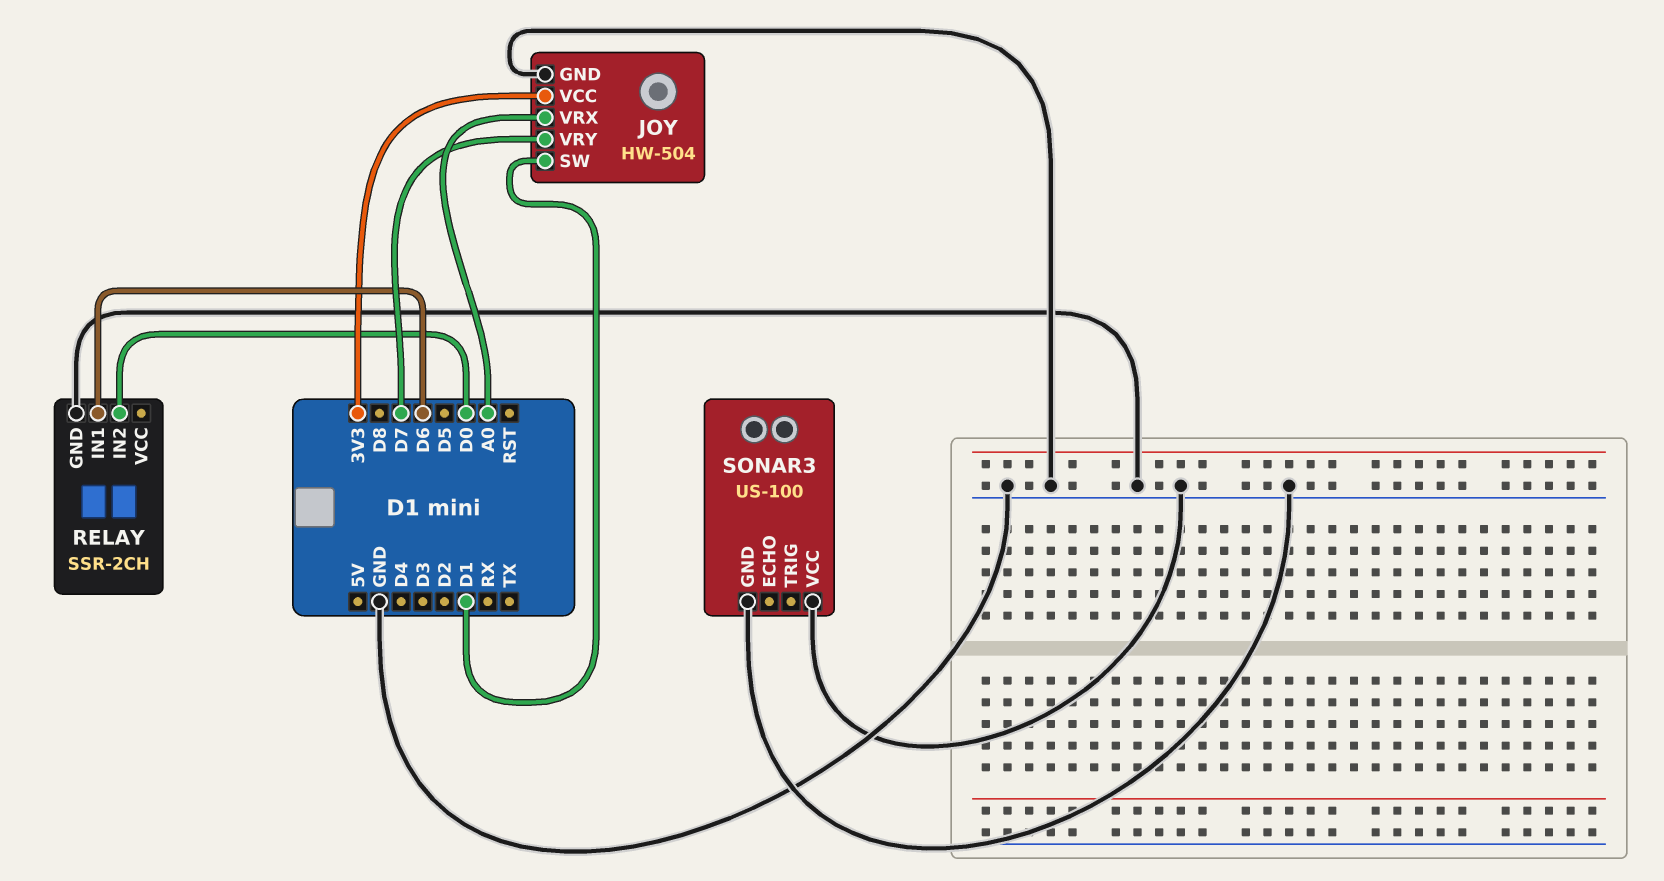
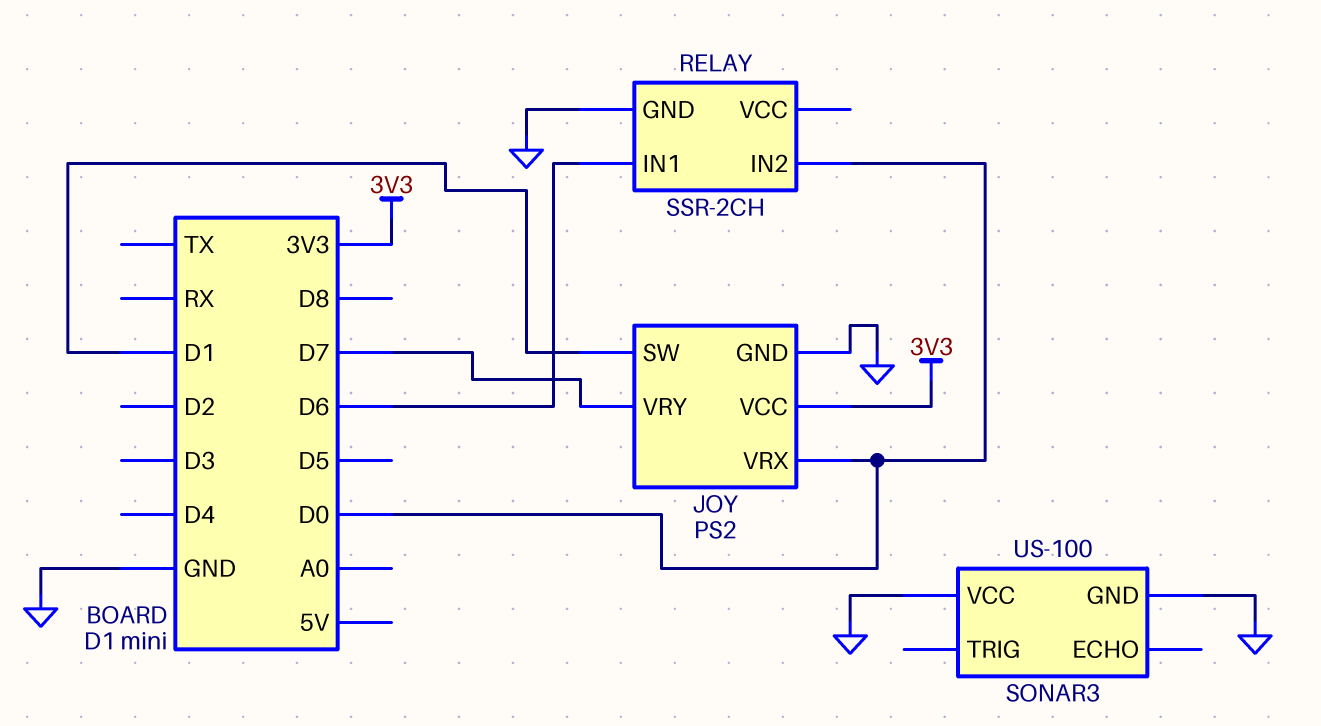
JOY: HW-504 -> PS2
JOY pin VRX: A0 -> D0

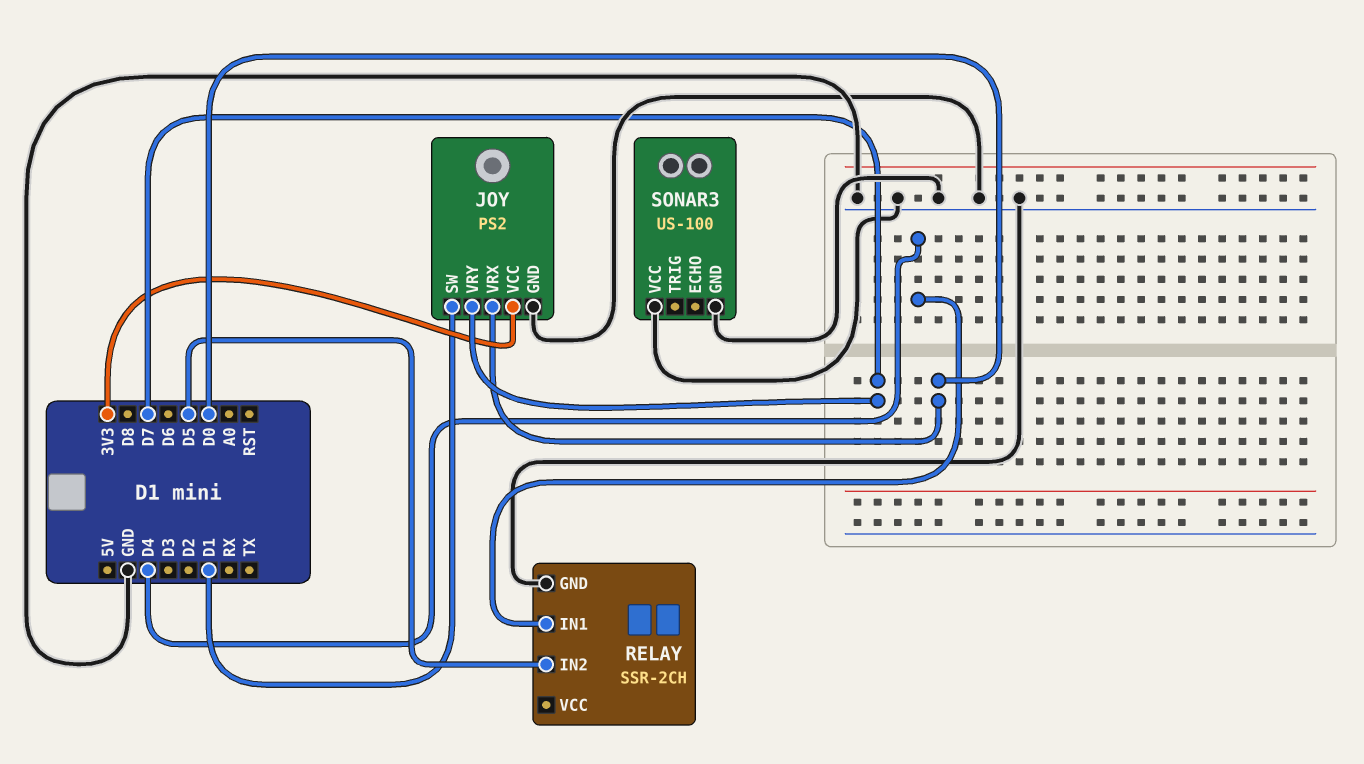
RELAY pin IN1: D6 -> D4
RELAY pin IN2: D0 -> D5

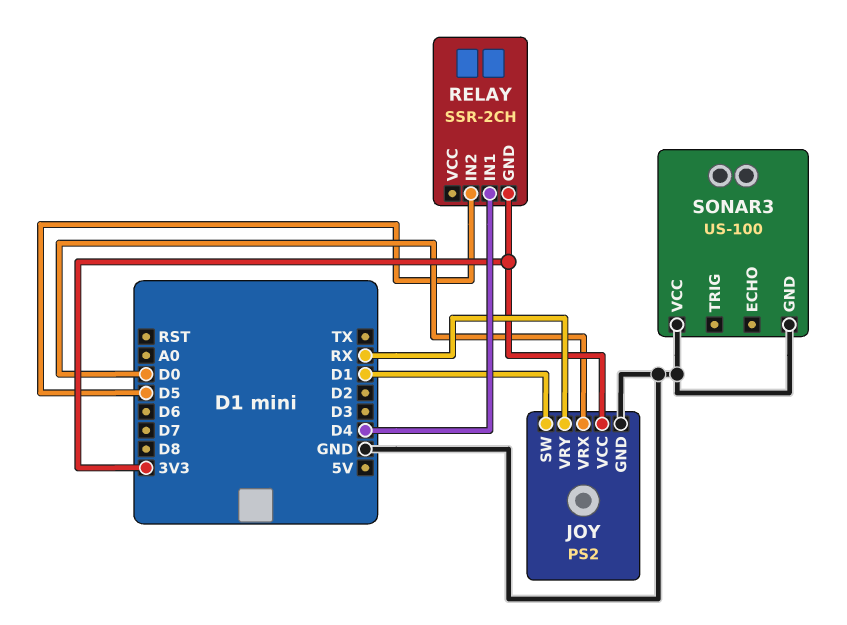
JOY pin VRY: D7 -> RX
RELAY pin GND: GND -> 3V3

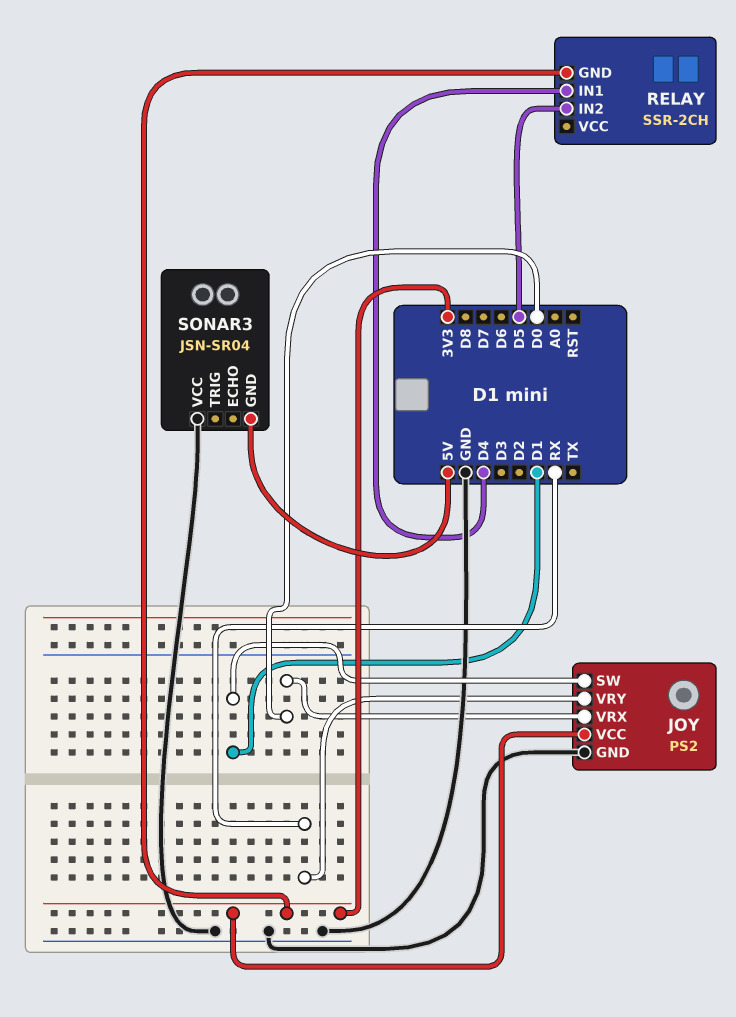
SONAR3: US-100 -> JSN-SR04
SONAR3 pin GND: GND -> 5V

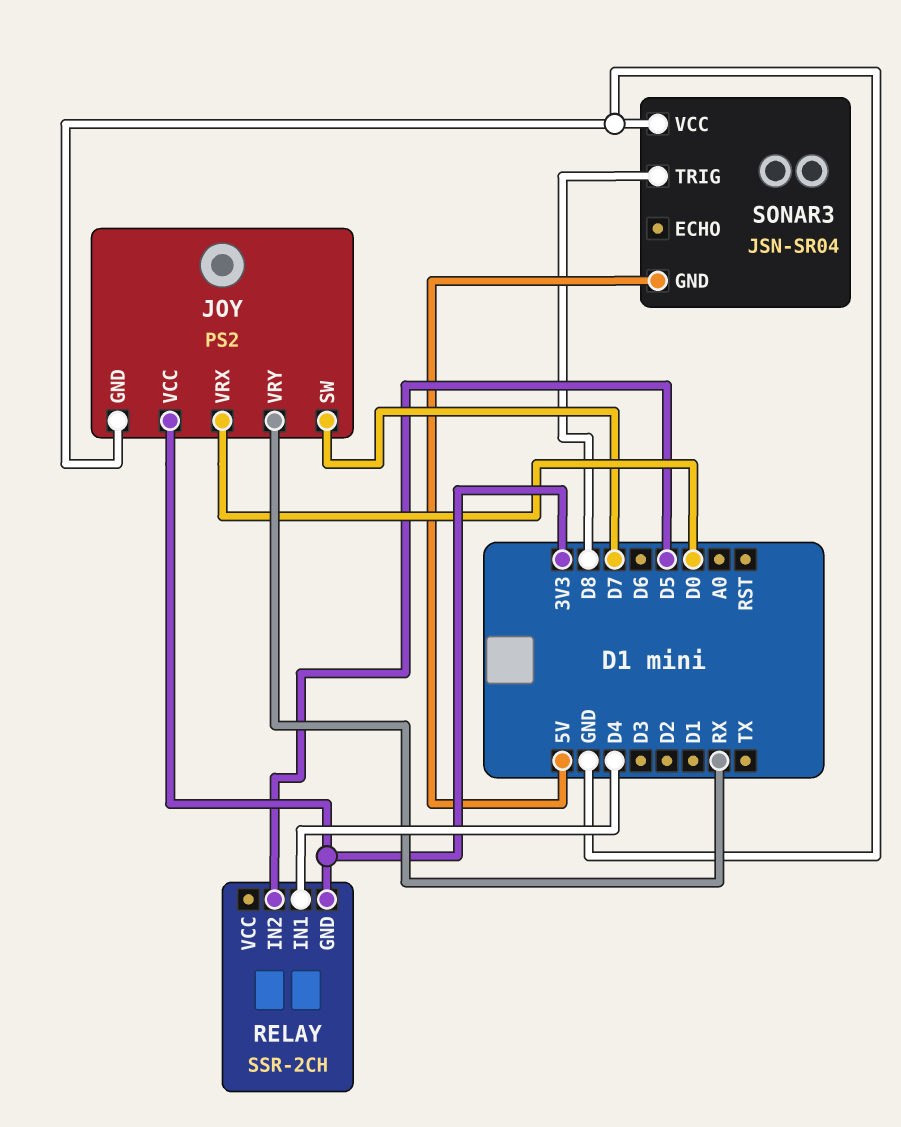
JOY pin SW: D1 -> D7
SONAR3 pin TRIG: none -> D8

